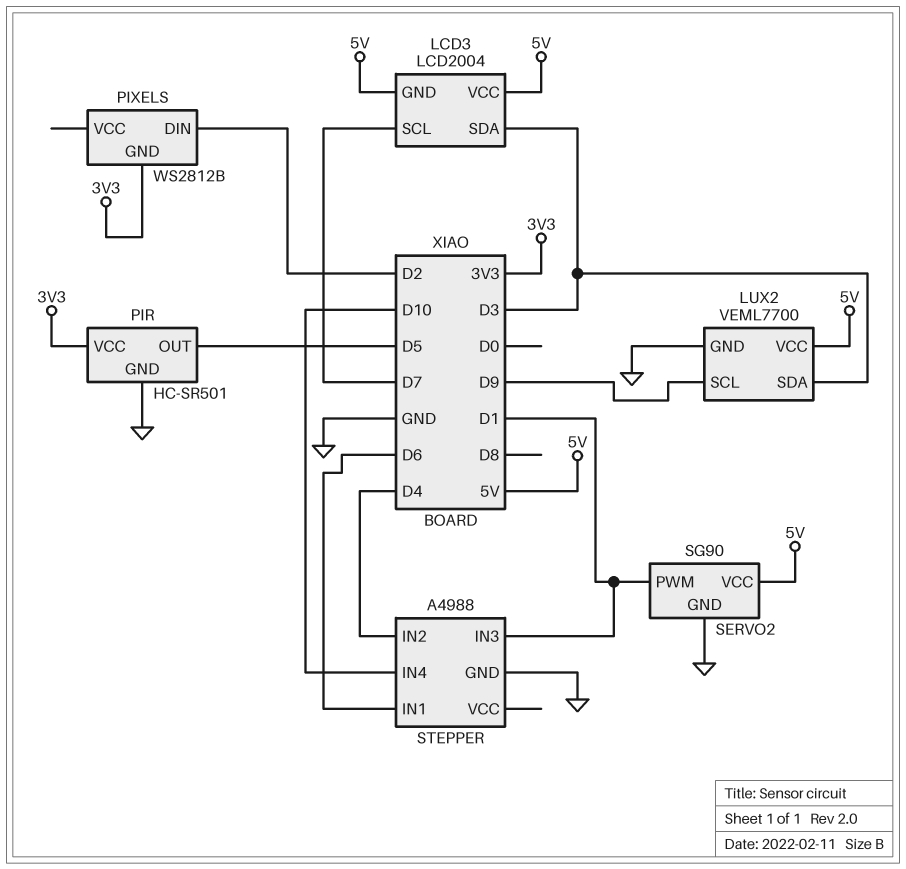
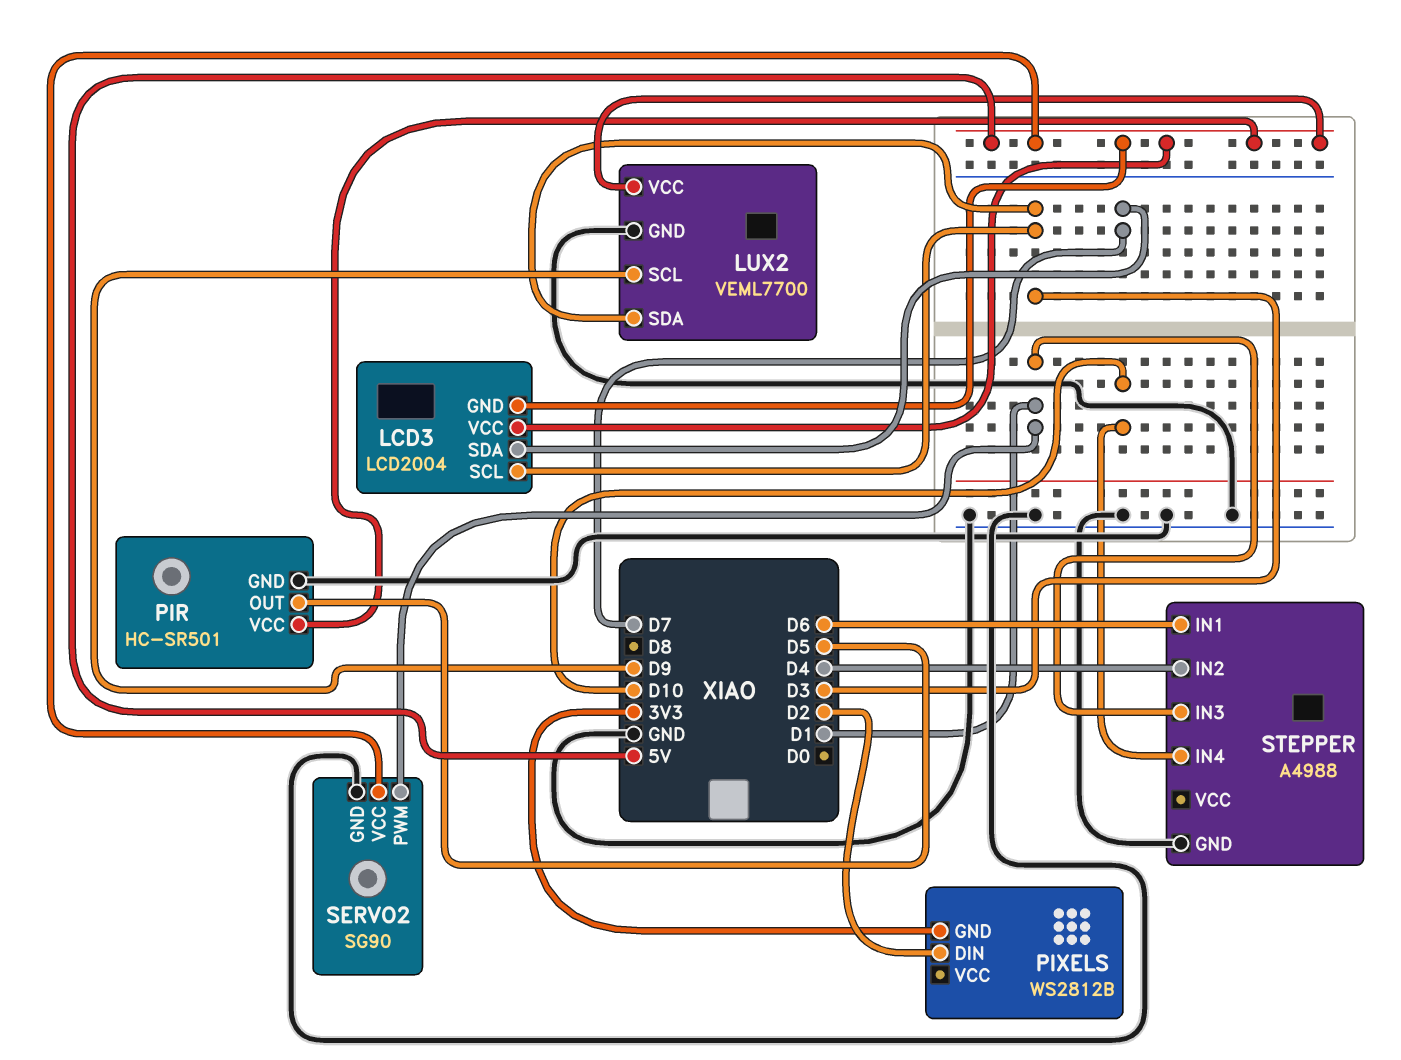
LCD3 pin SCL: D7 -> D3
LCD3 pin SDA: D3 -> D7
PIR pin VCC: 3V3 -> 5V

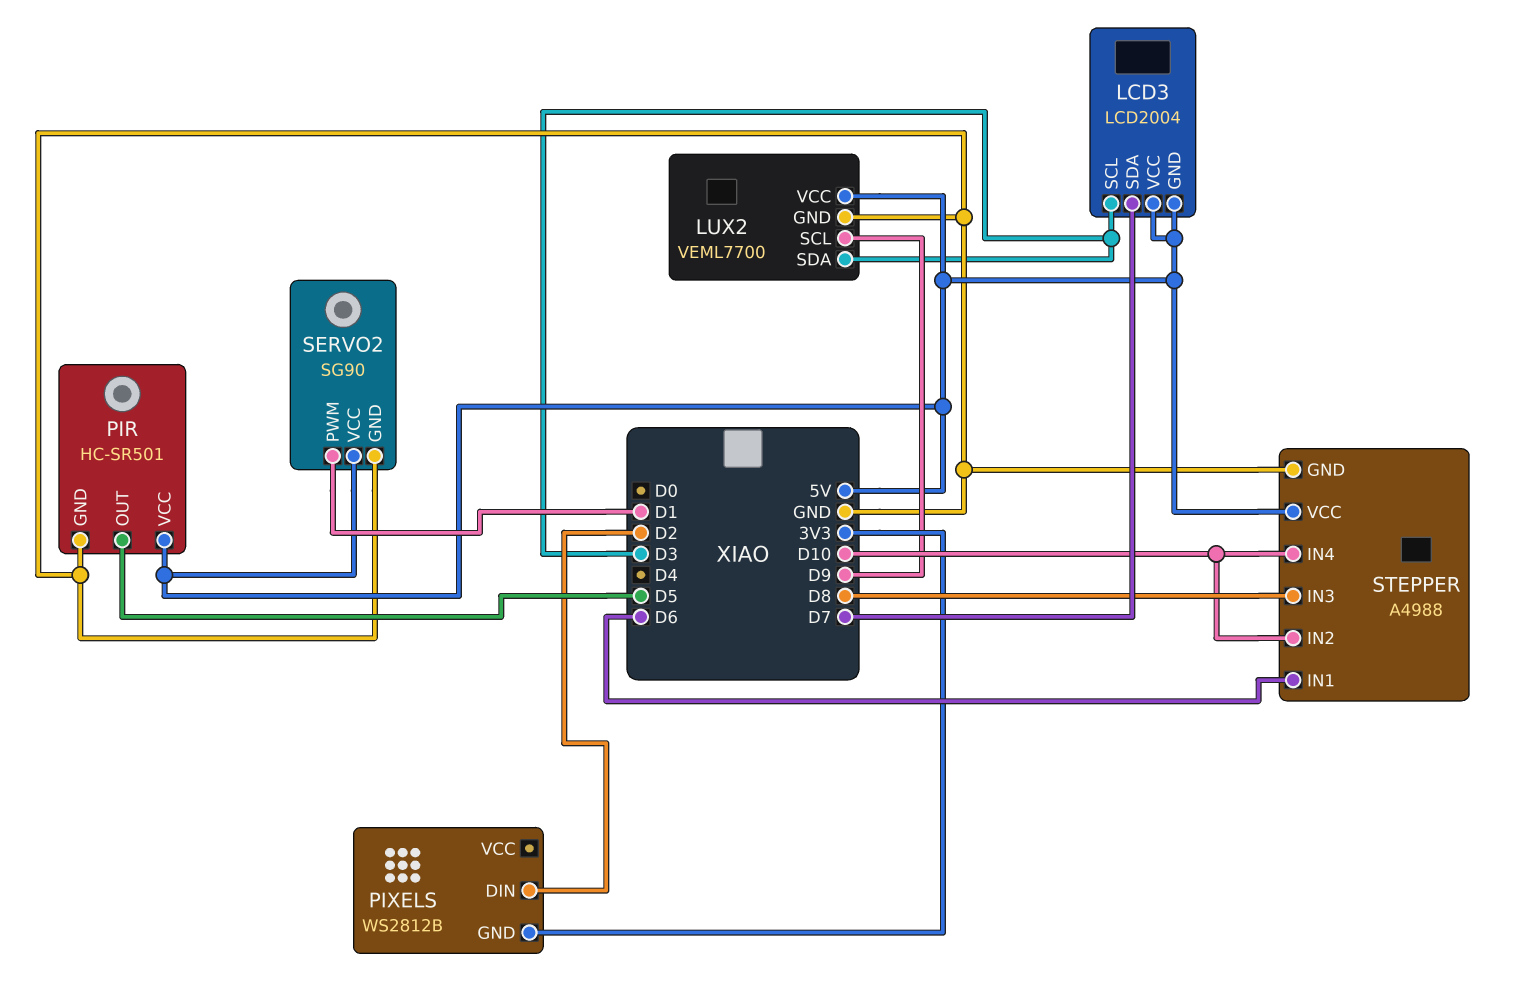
STEPPER pin IN2: D4 -> D10
STEPPER pin IN3: D1 -> D8
STEPPER pin VCC: none -> 5V

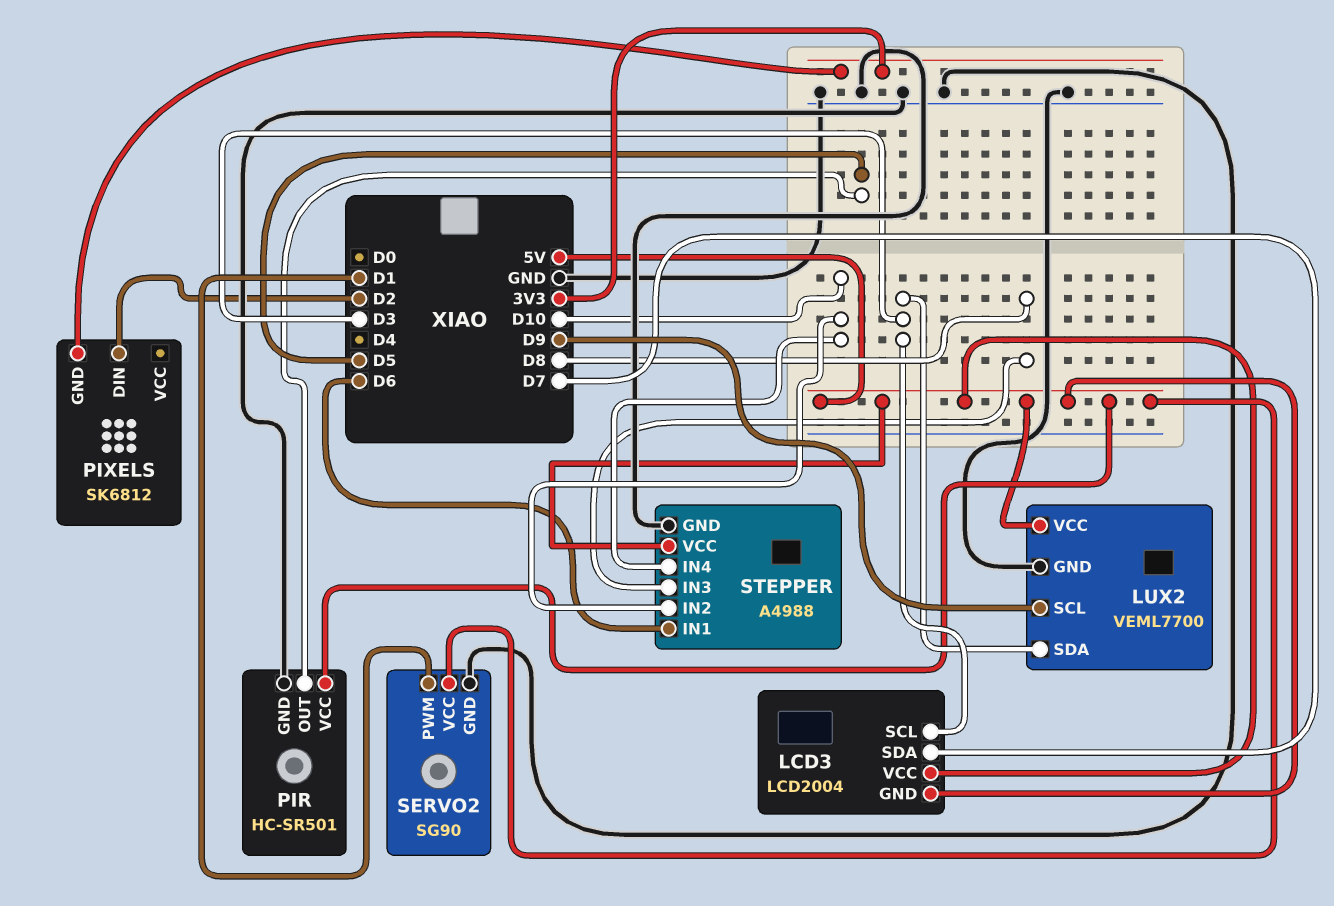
PIXELS: WS2812B -> SK6812

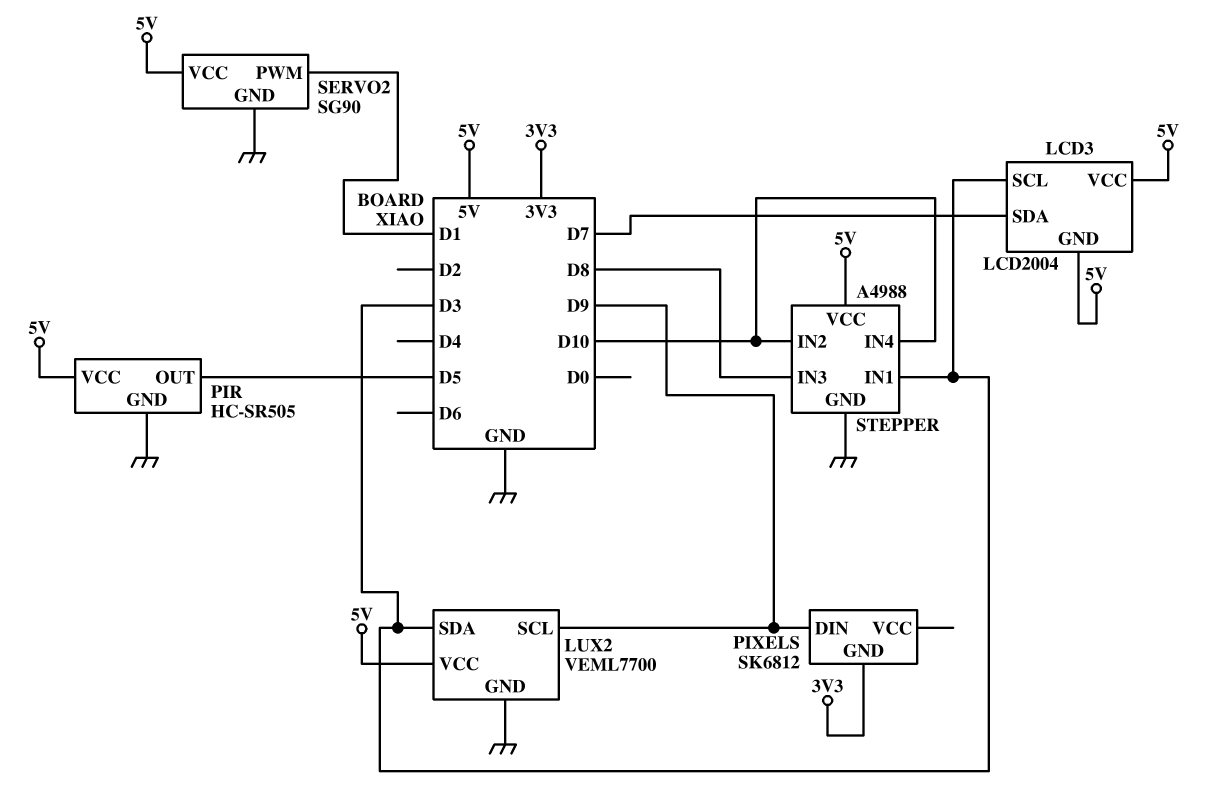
PIR: HC-SR501 -> HC-SR505
PIXELS pin DIN: D2 -> D9
STEPPER pin IN1: D6 -> D3

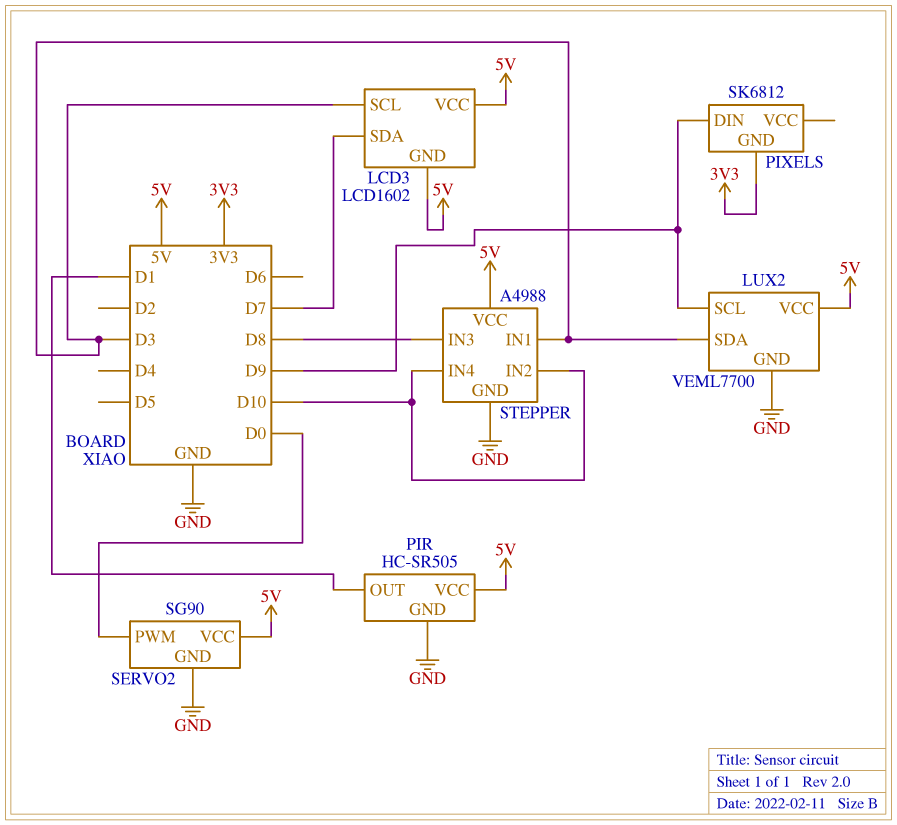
LCD3: LCD2004 -> LCD1602
PIR pin OUT: D5 -> D1
SERVO2 pin PWM: D1 -> D0

